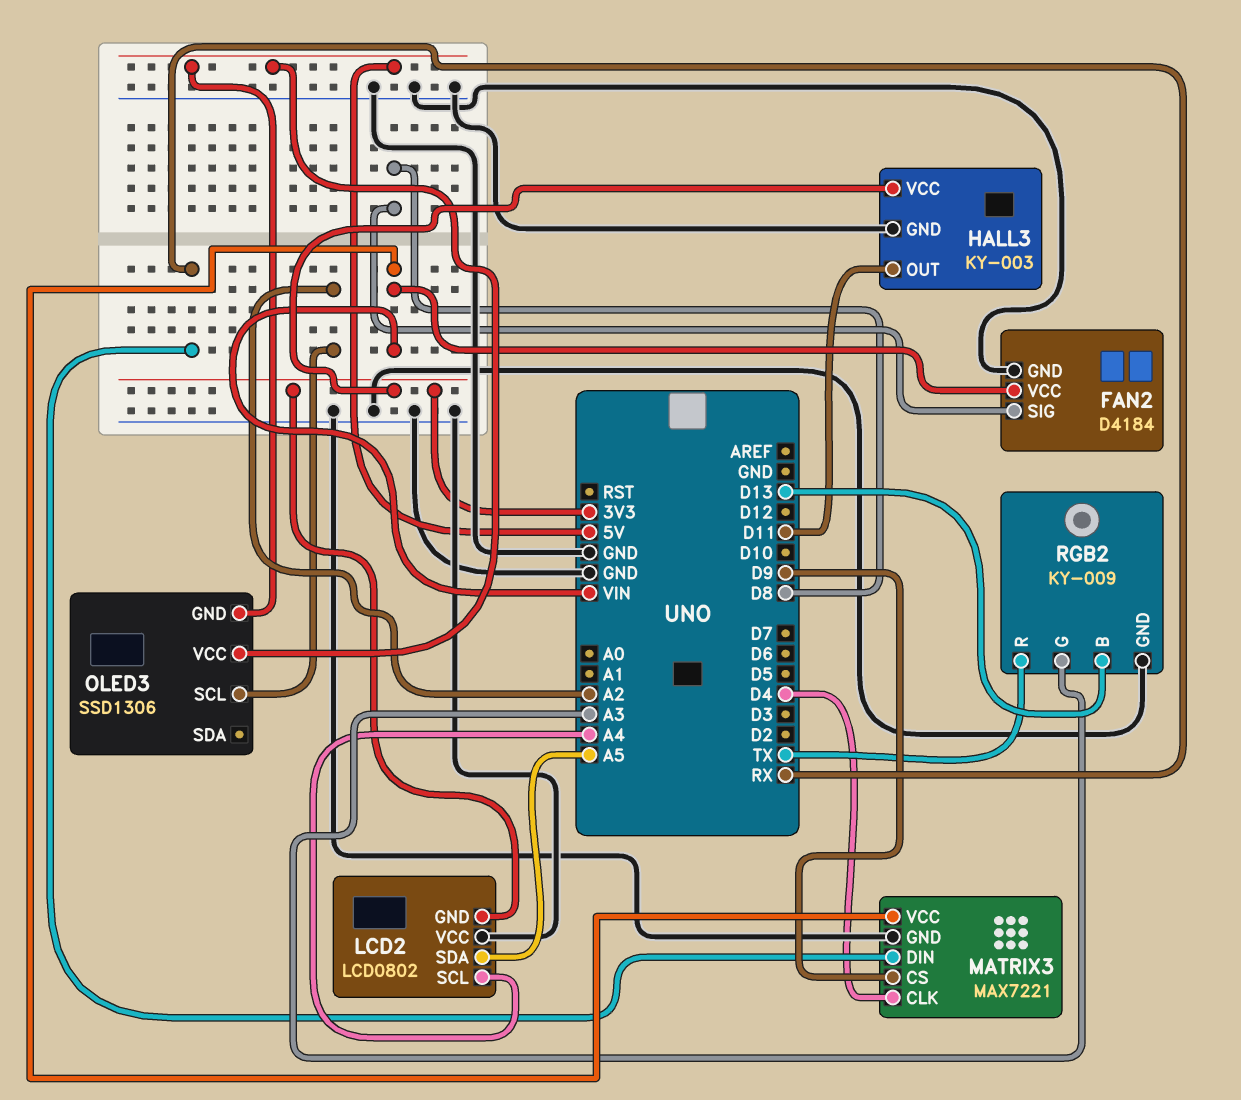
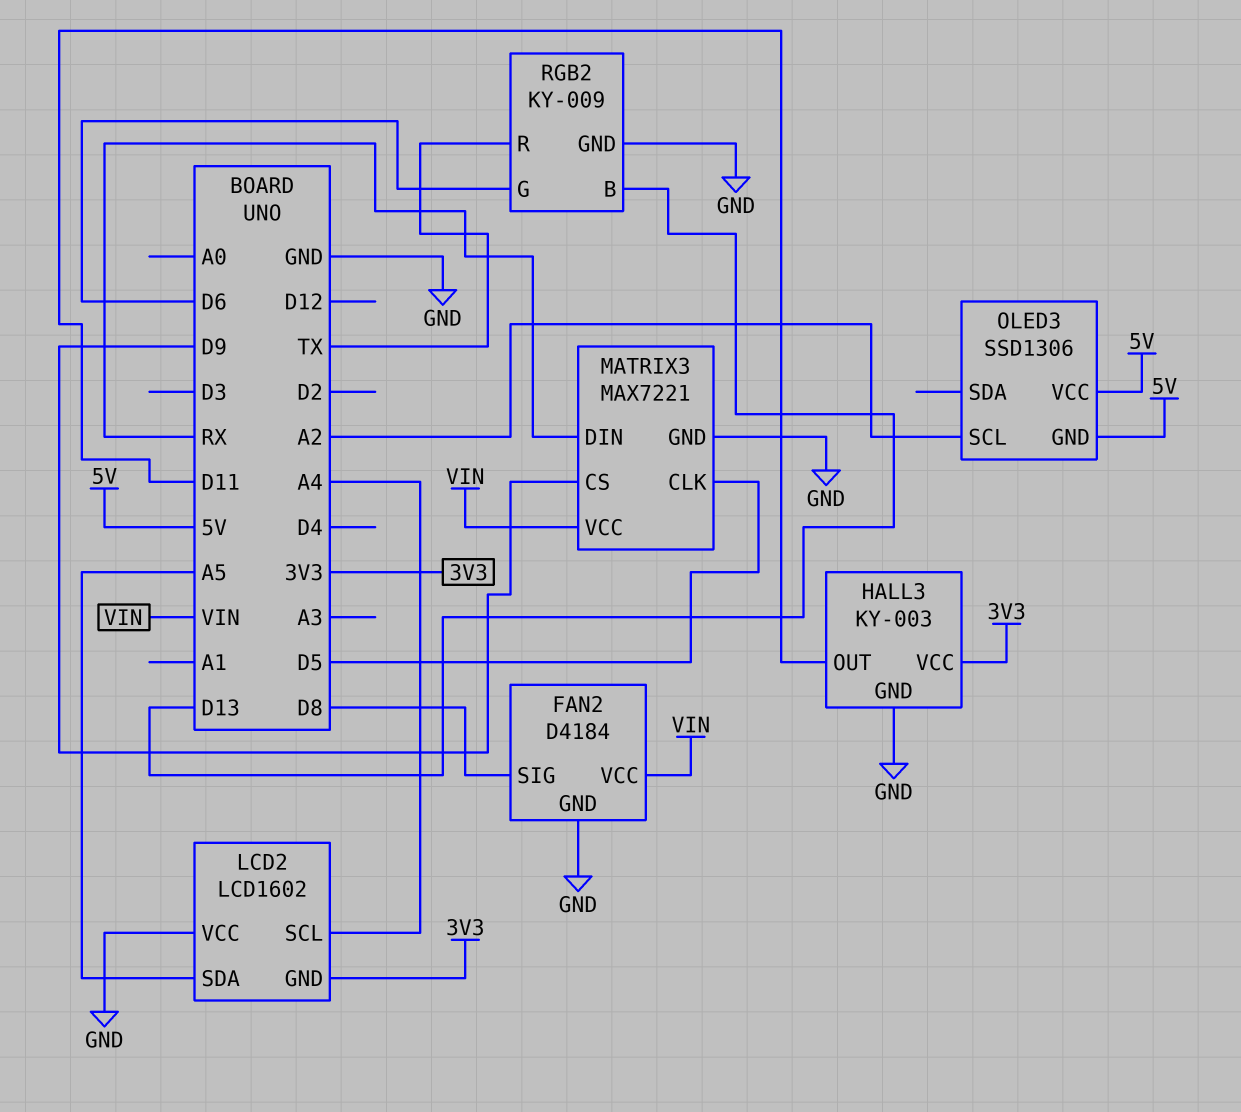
LCD2: LCD0802 -> LCD1602
MATRIX3 pin CLK: D4 -> D5
RGB2 pin G: A3 -> D6

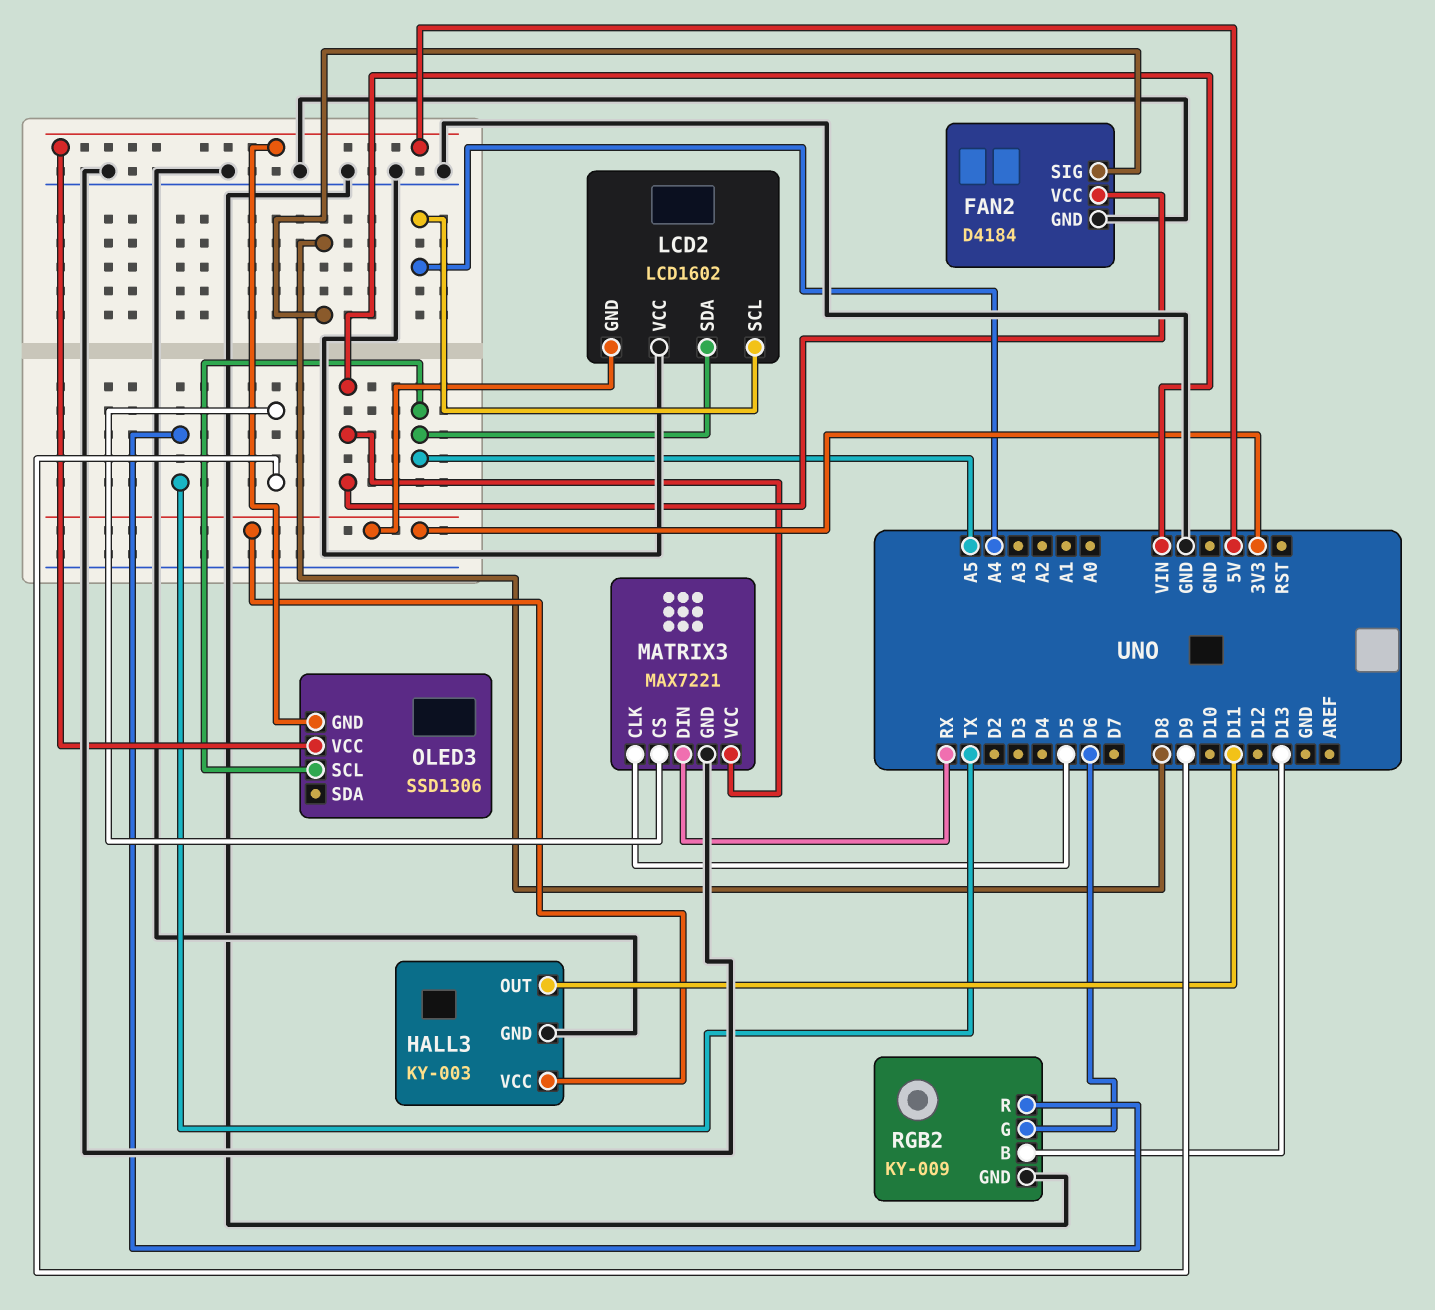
OLED3 pin SCL: A2 -> A5

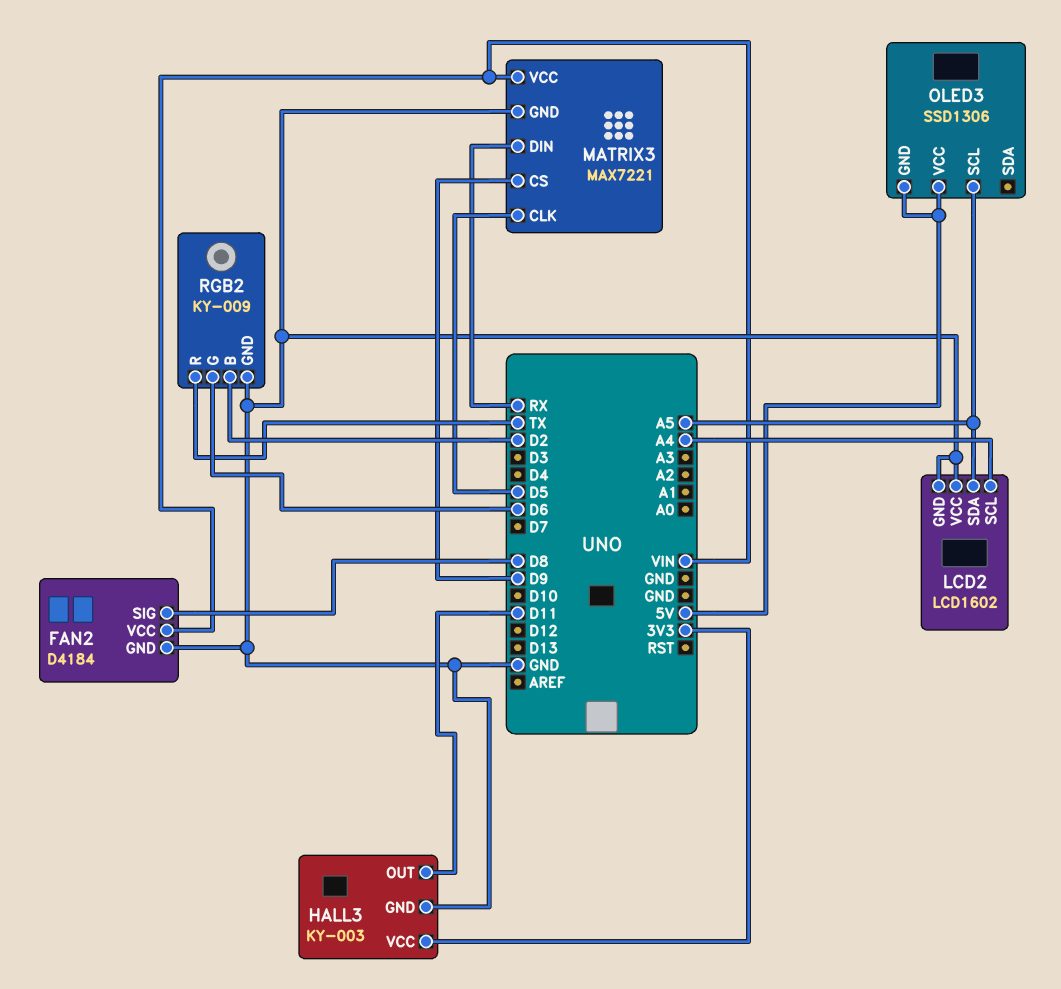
LCD2 pin GND: 3V3 -> GND
RGB2 pin B: D13 -> D2

